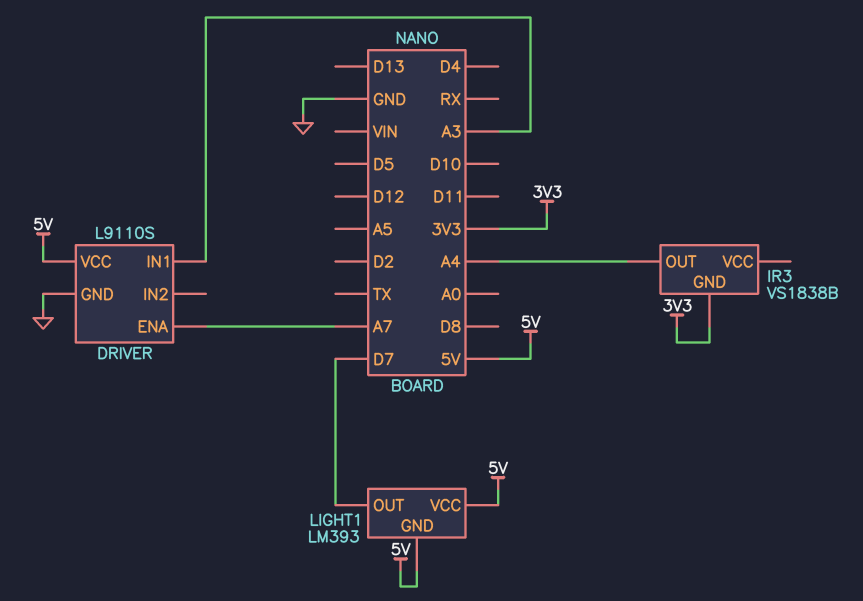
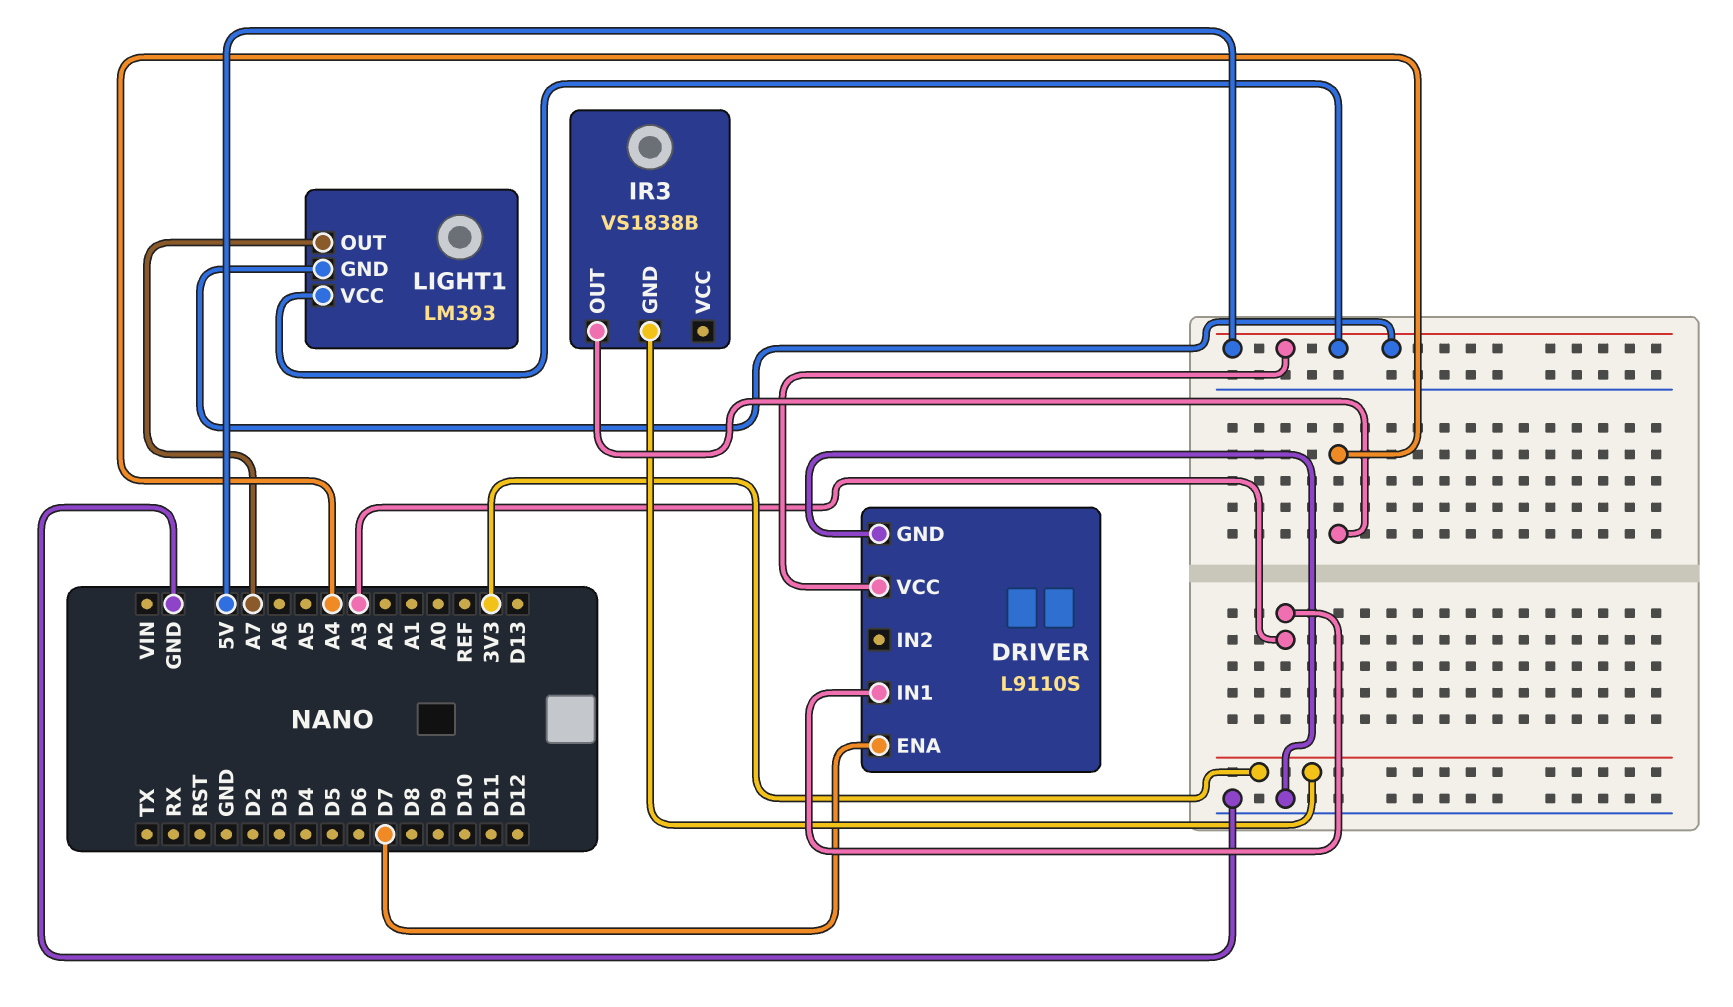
DRIVER pin ENA: A7 -> D7
LIGHT1 pin OUT: D7 -> A7

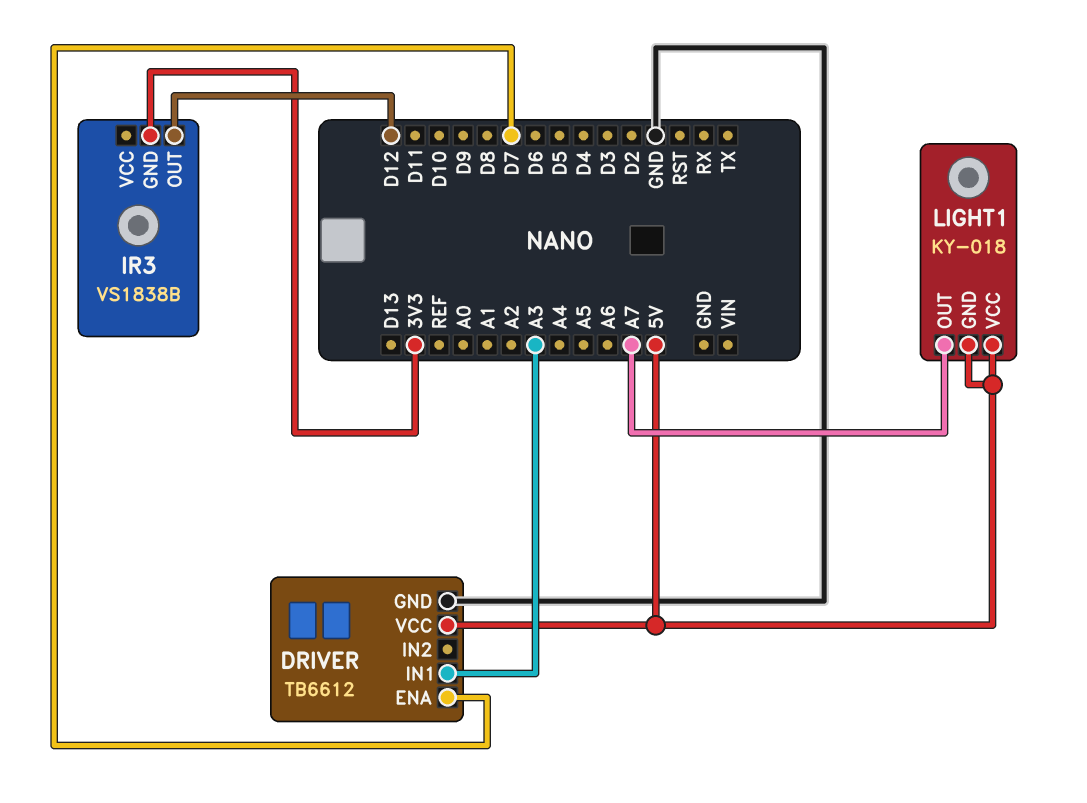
DRIVER: L9110S -> TB6612
IR3 pin OUT: A4 -> D12
LIGHT1: LM393 -> KY-018

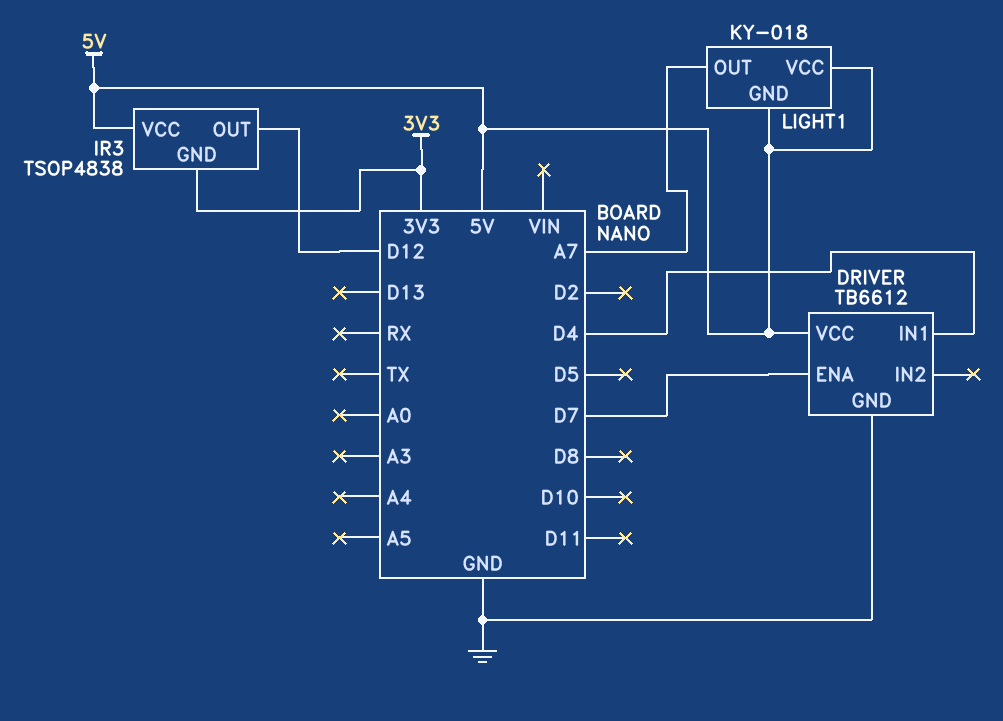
DRIVER pin IN1: A3 -> D4
IR3: VS1838B -> TSOP4838
IR3 pin VCC: none -> 5V

